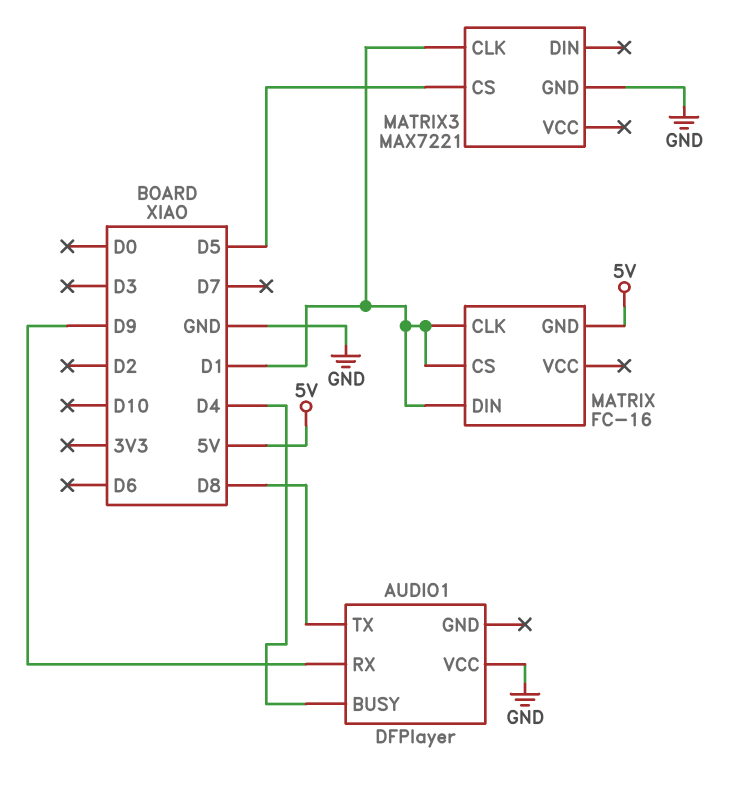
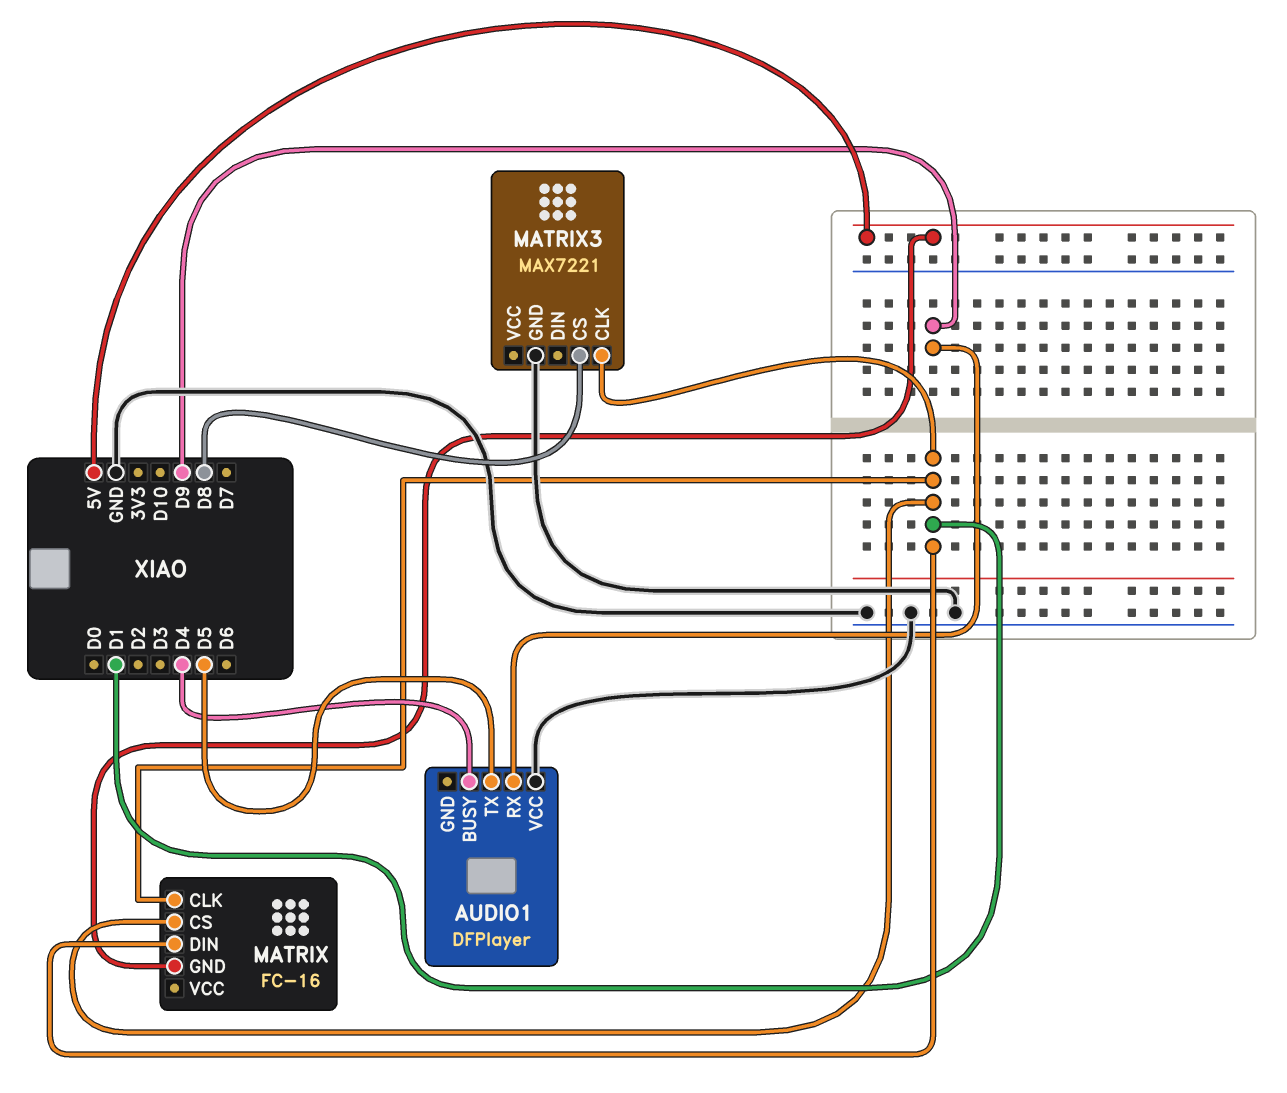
AUDIO1 pin TX: D8 -> D5
MATRIX3 pin CS: D5 -> D8

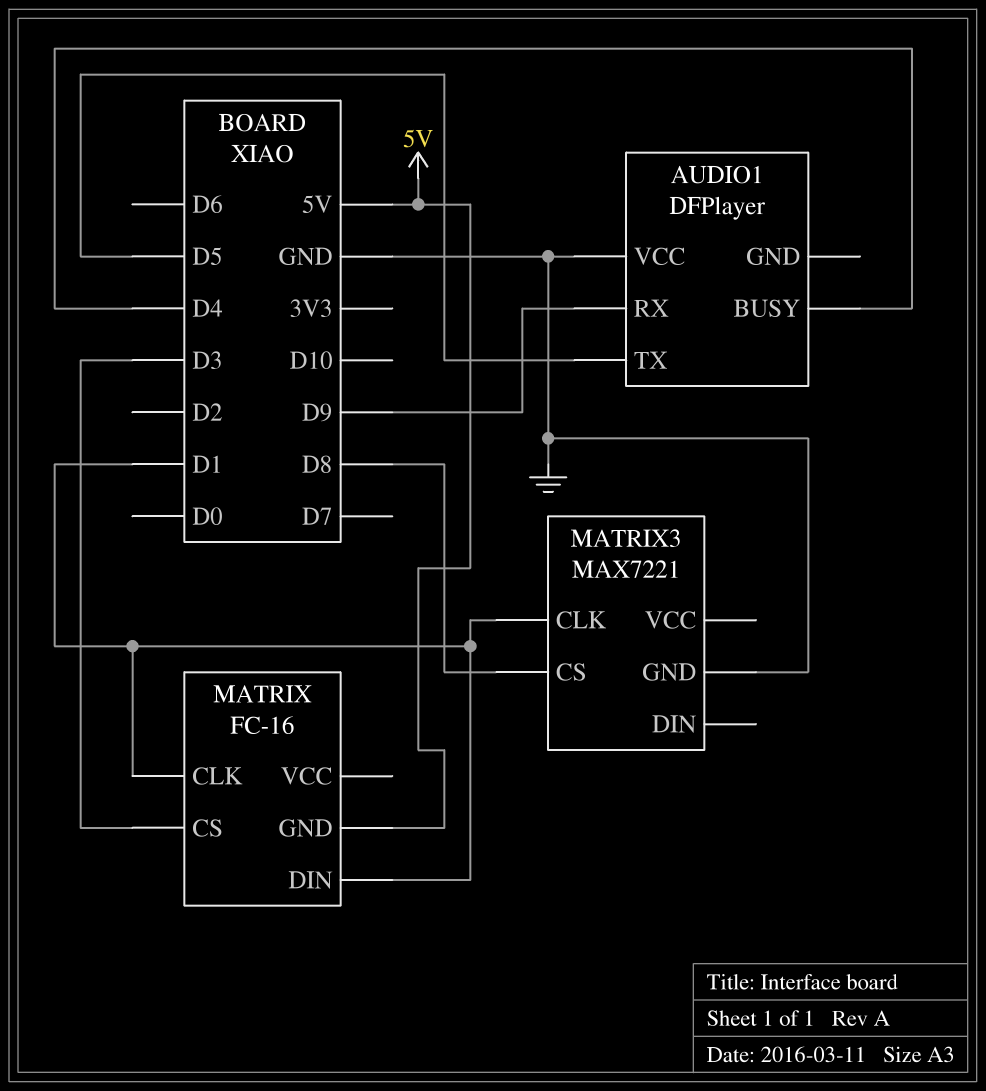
MATRIX pin CS: D1 -> D3

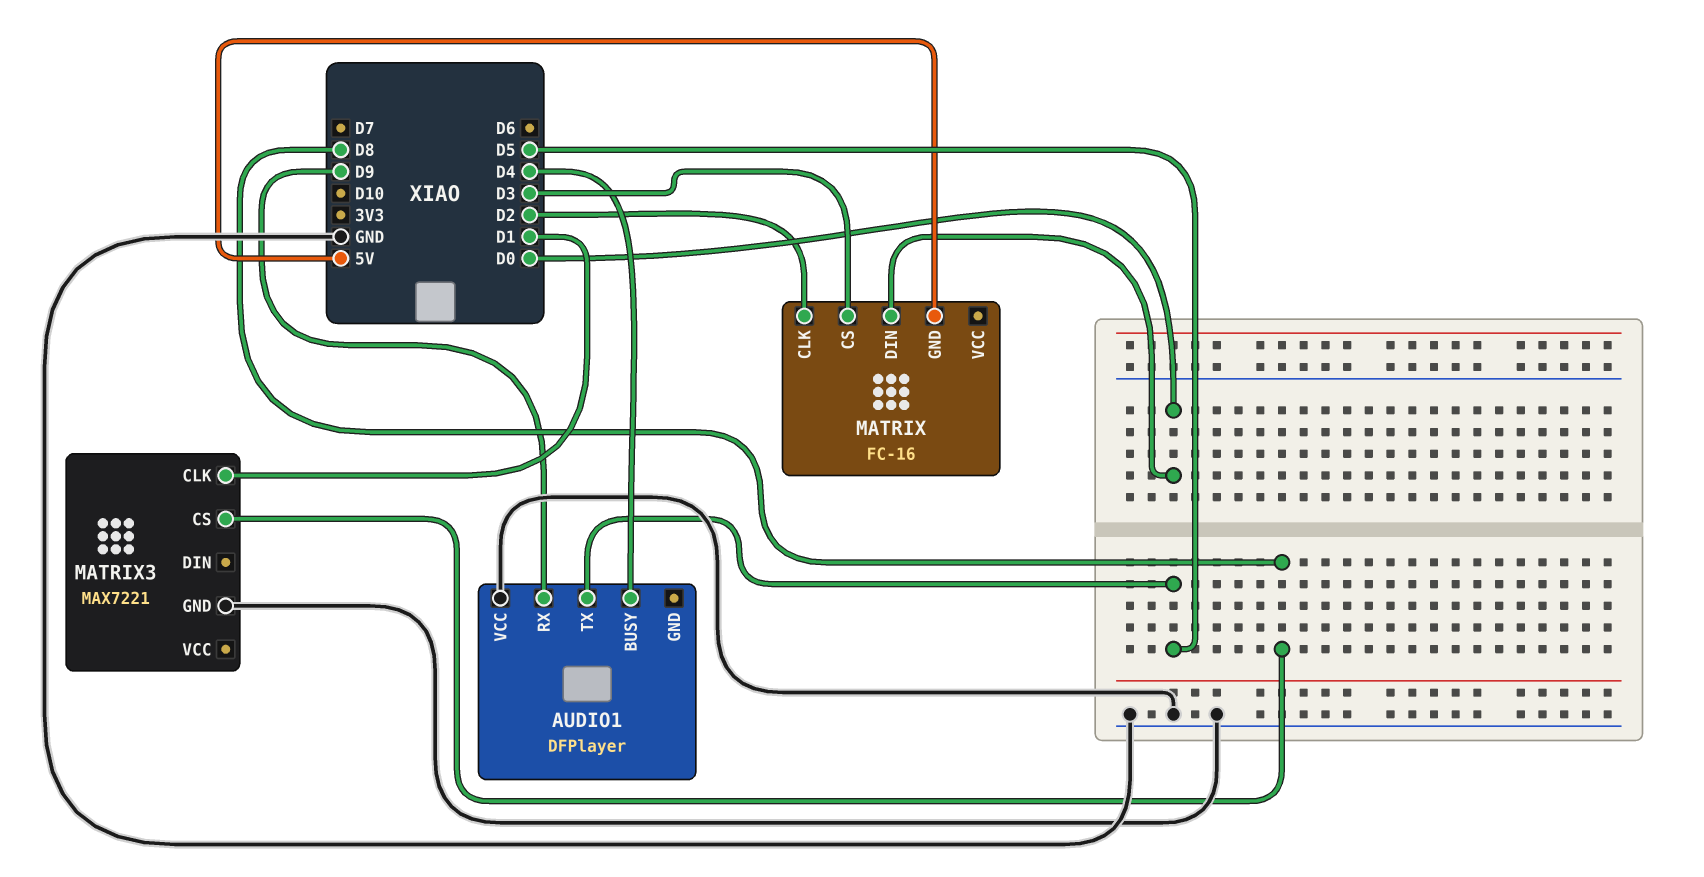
MATRIX pin CLK: D1 -> D2
MATRIX pin DIN: D1 -> D0

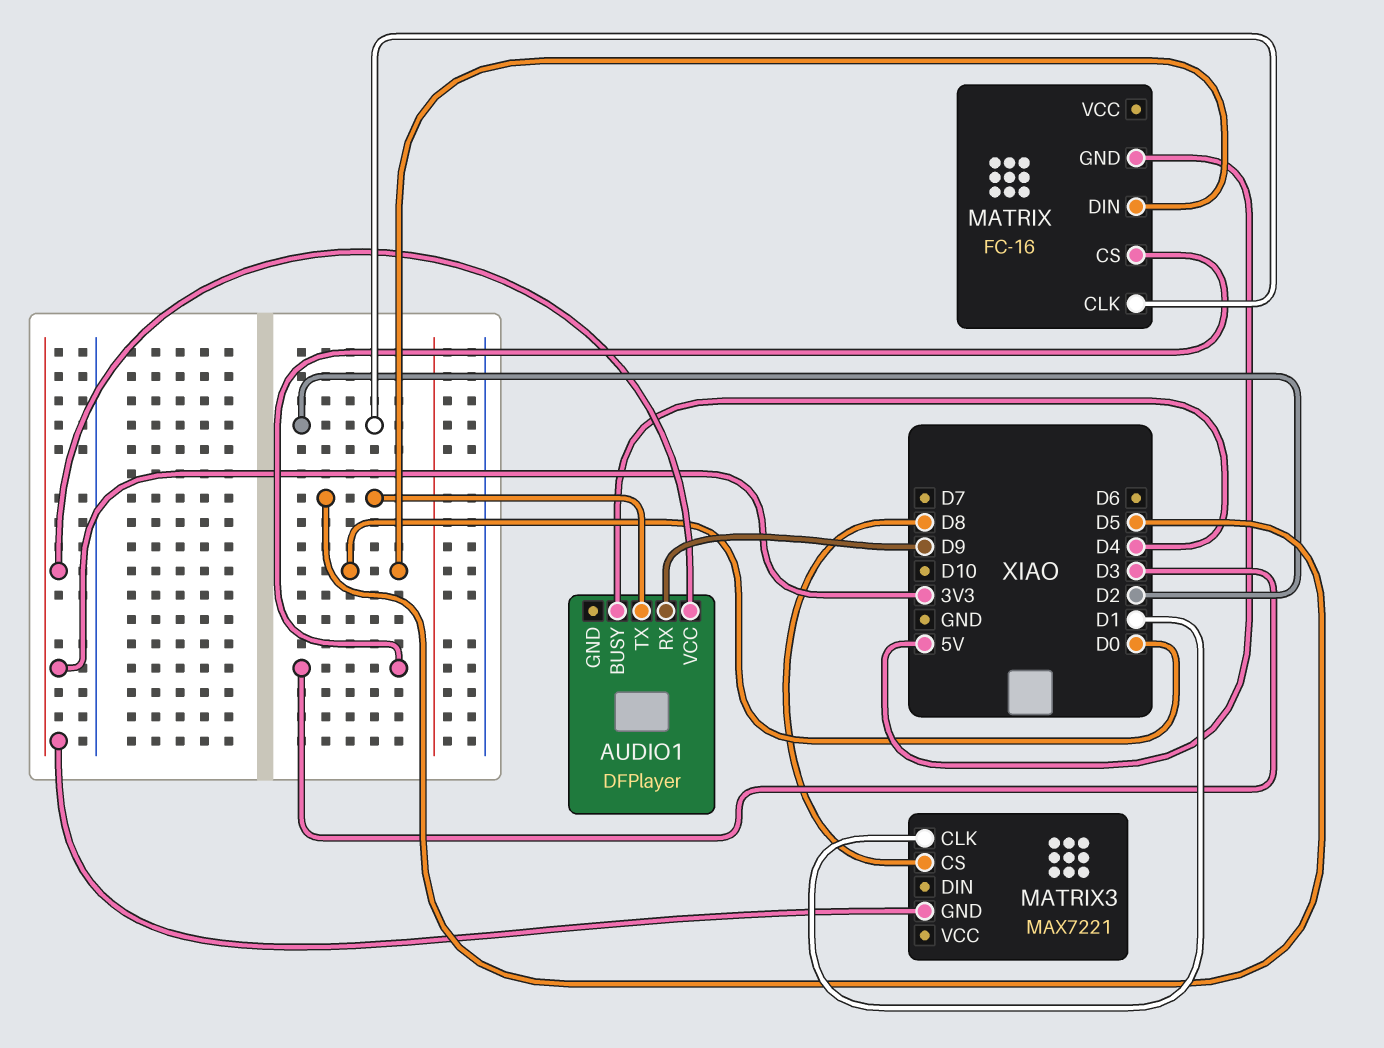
AUDIO1 pin VCC: GND -> 3V3
MATRIX3 pin GND: GND -> 3V3

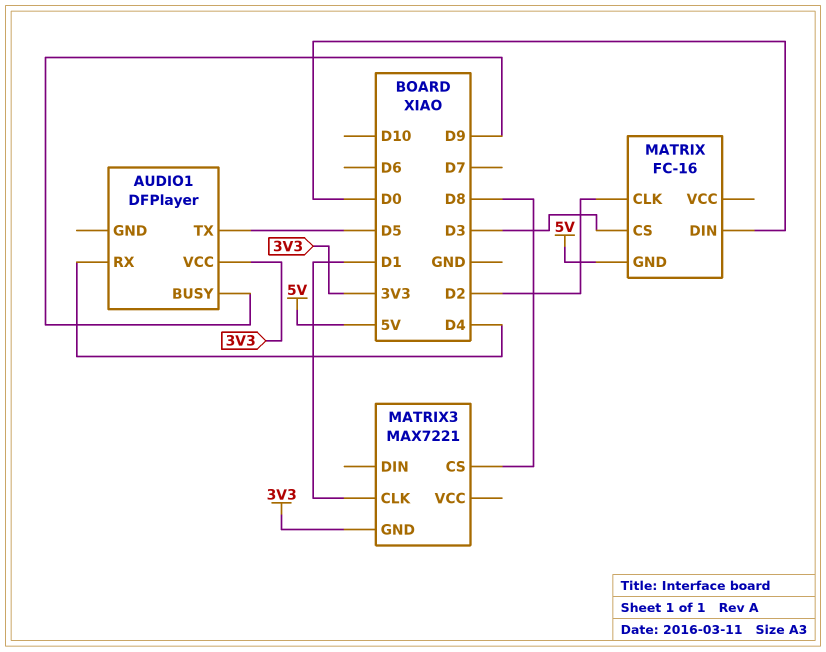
AUDIO1 pin BUSY: D4 -> D9
AUDIO1 pin RX: D9 -> D4

